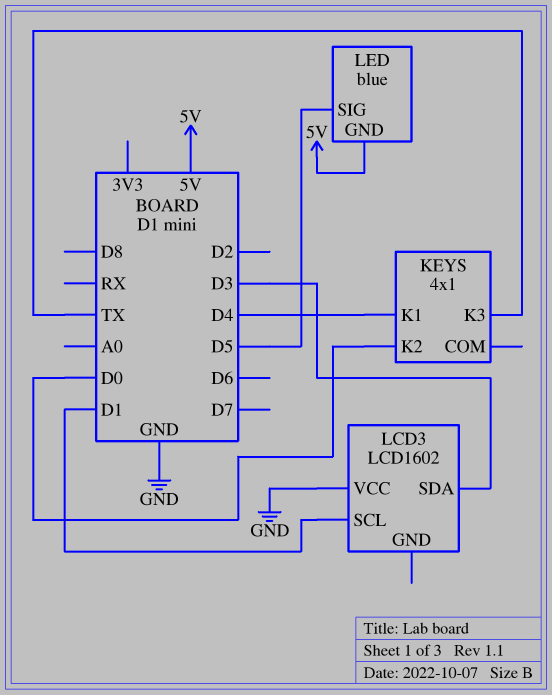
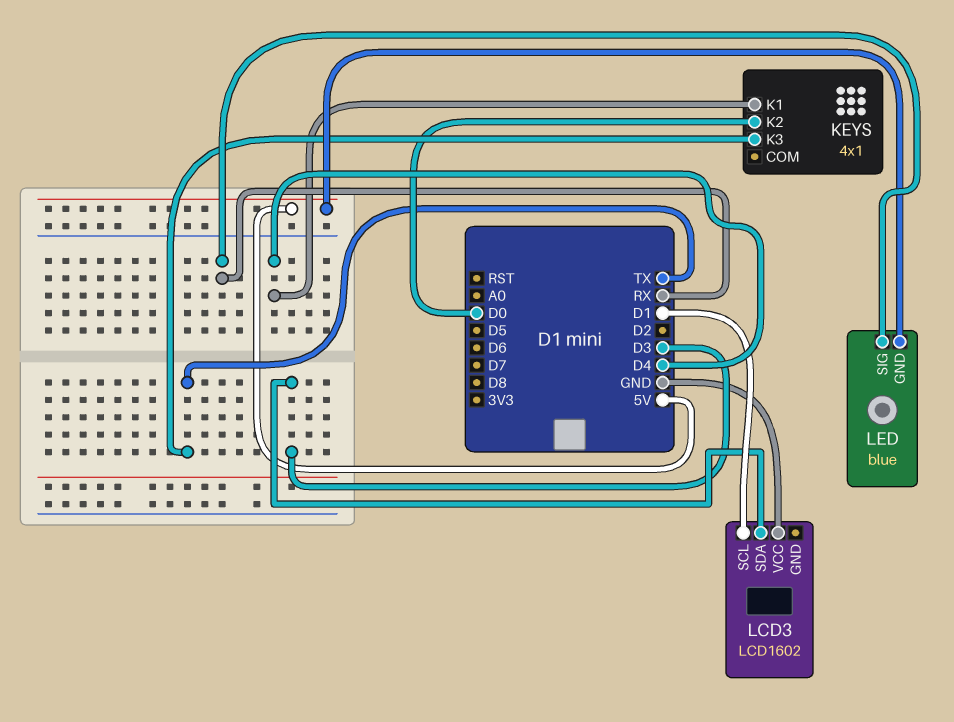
LED pin SIG: D5 -> RX

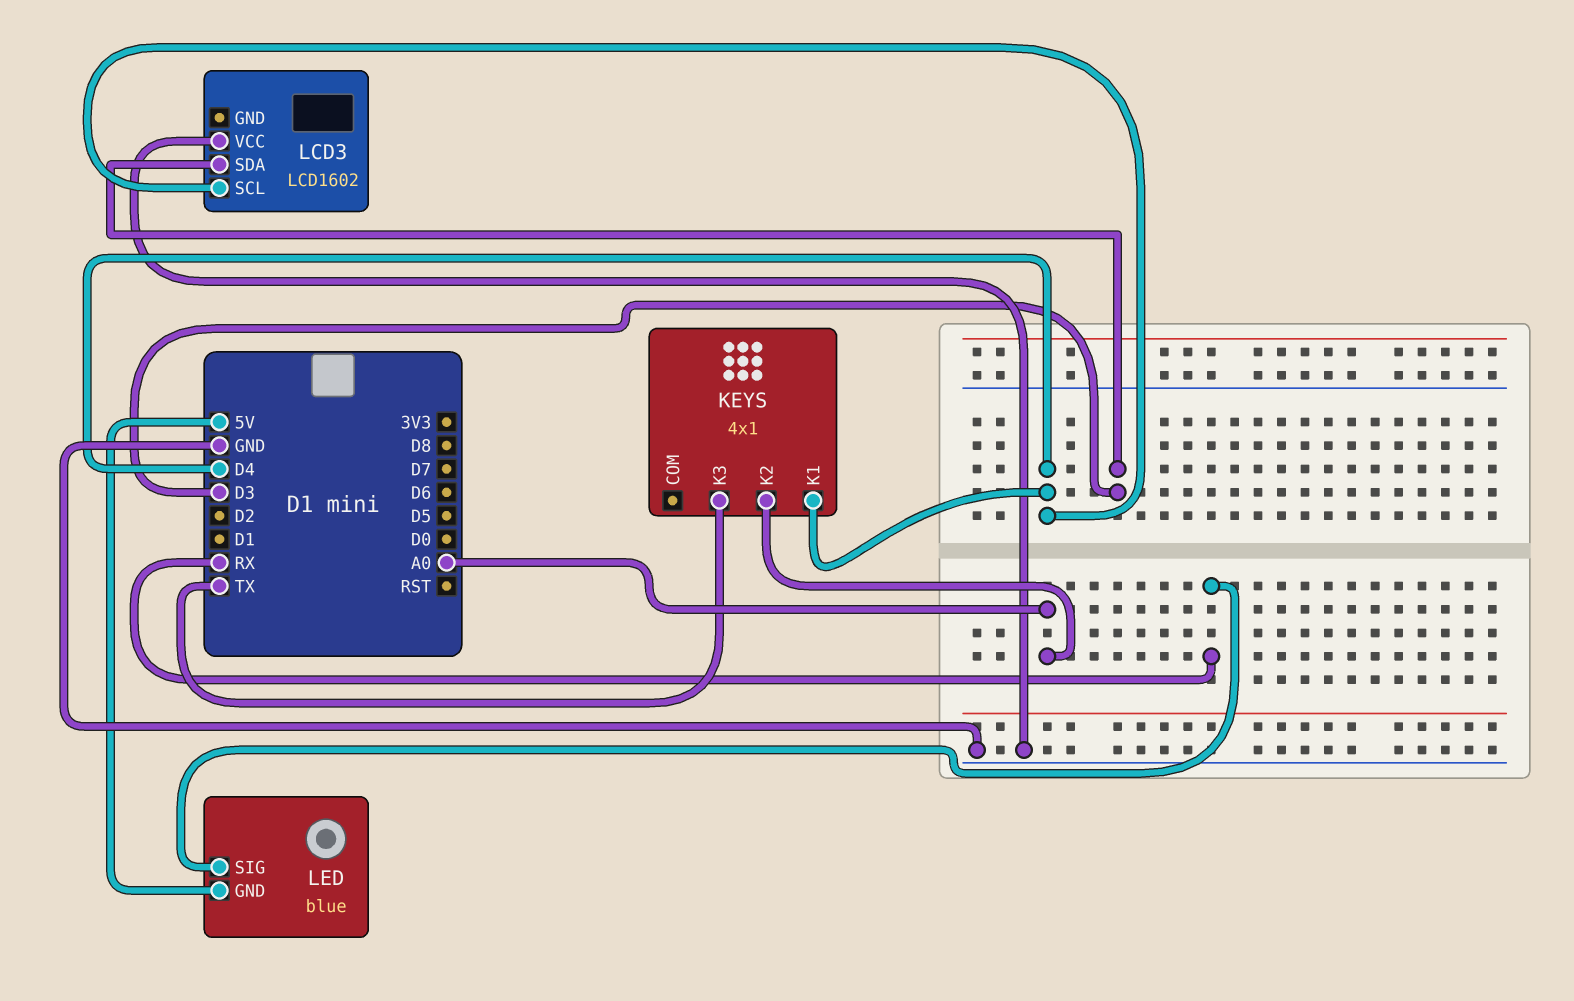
KEYS pin K2: D0 -> A0
LCD3 pin SCL: D1 -> D4

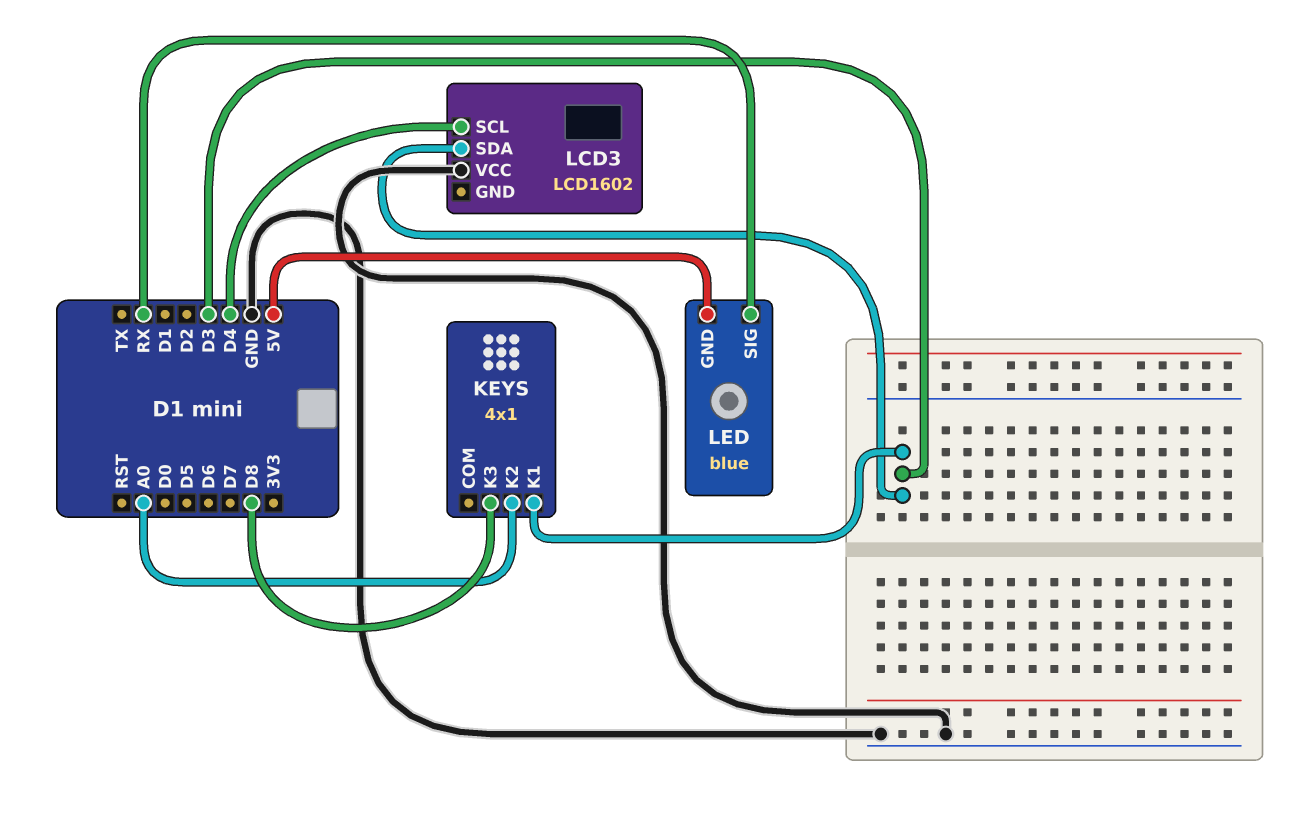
KEYS pin K1: D4 -> D3
KEYS pin K3: TX -> D8

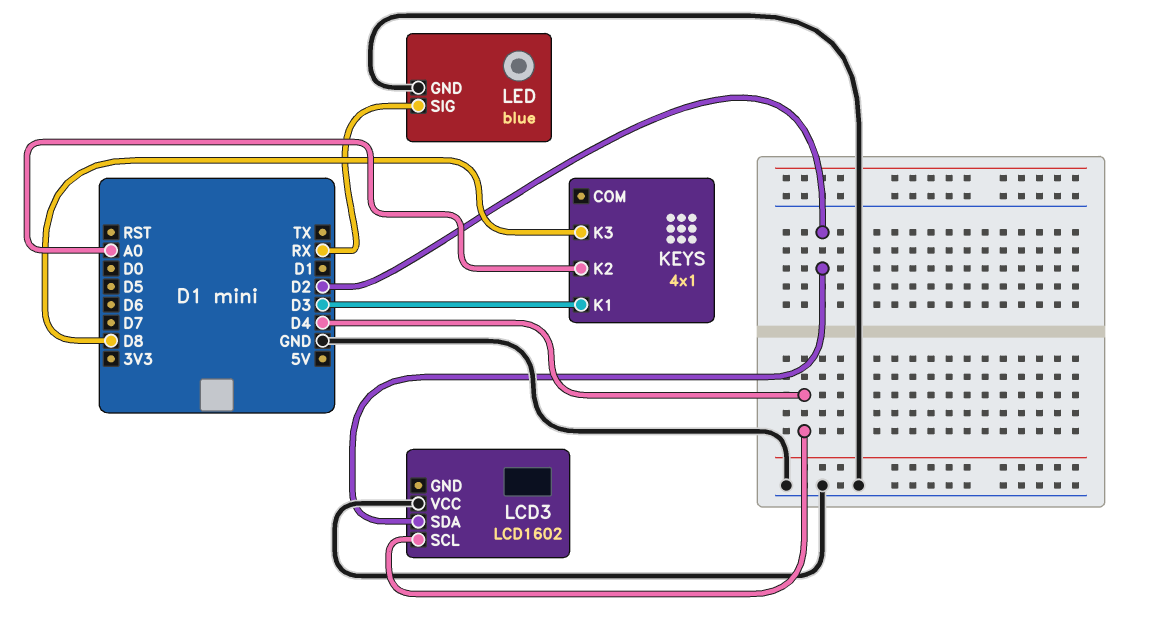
LCD3 pin SDA: D3 -> D2
LED pin GND: 5V -> GND

